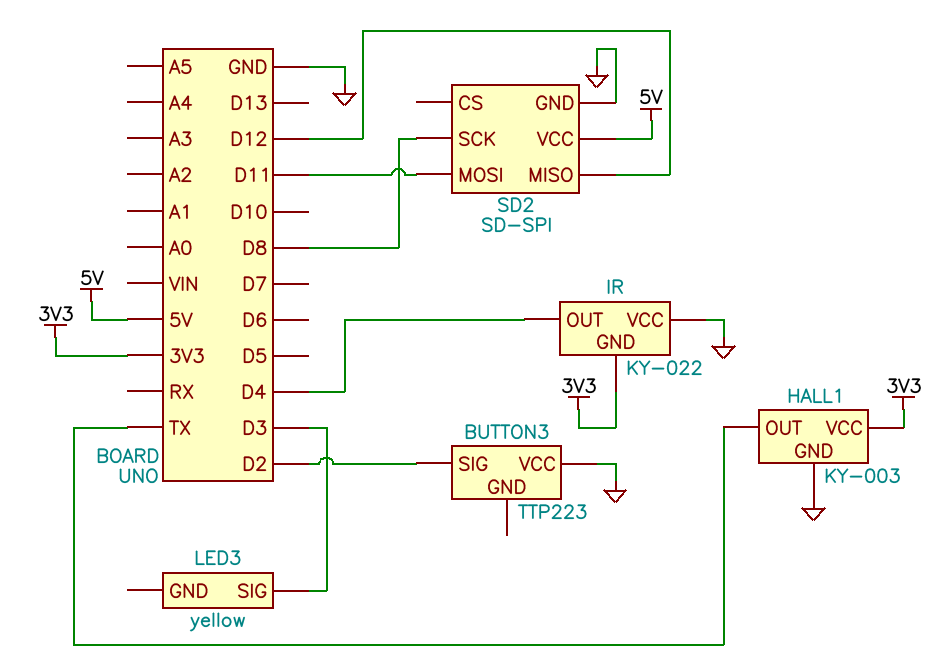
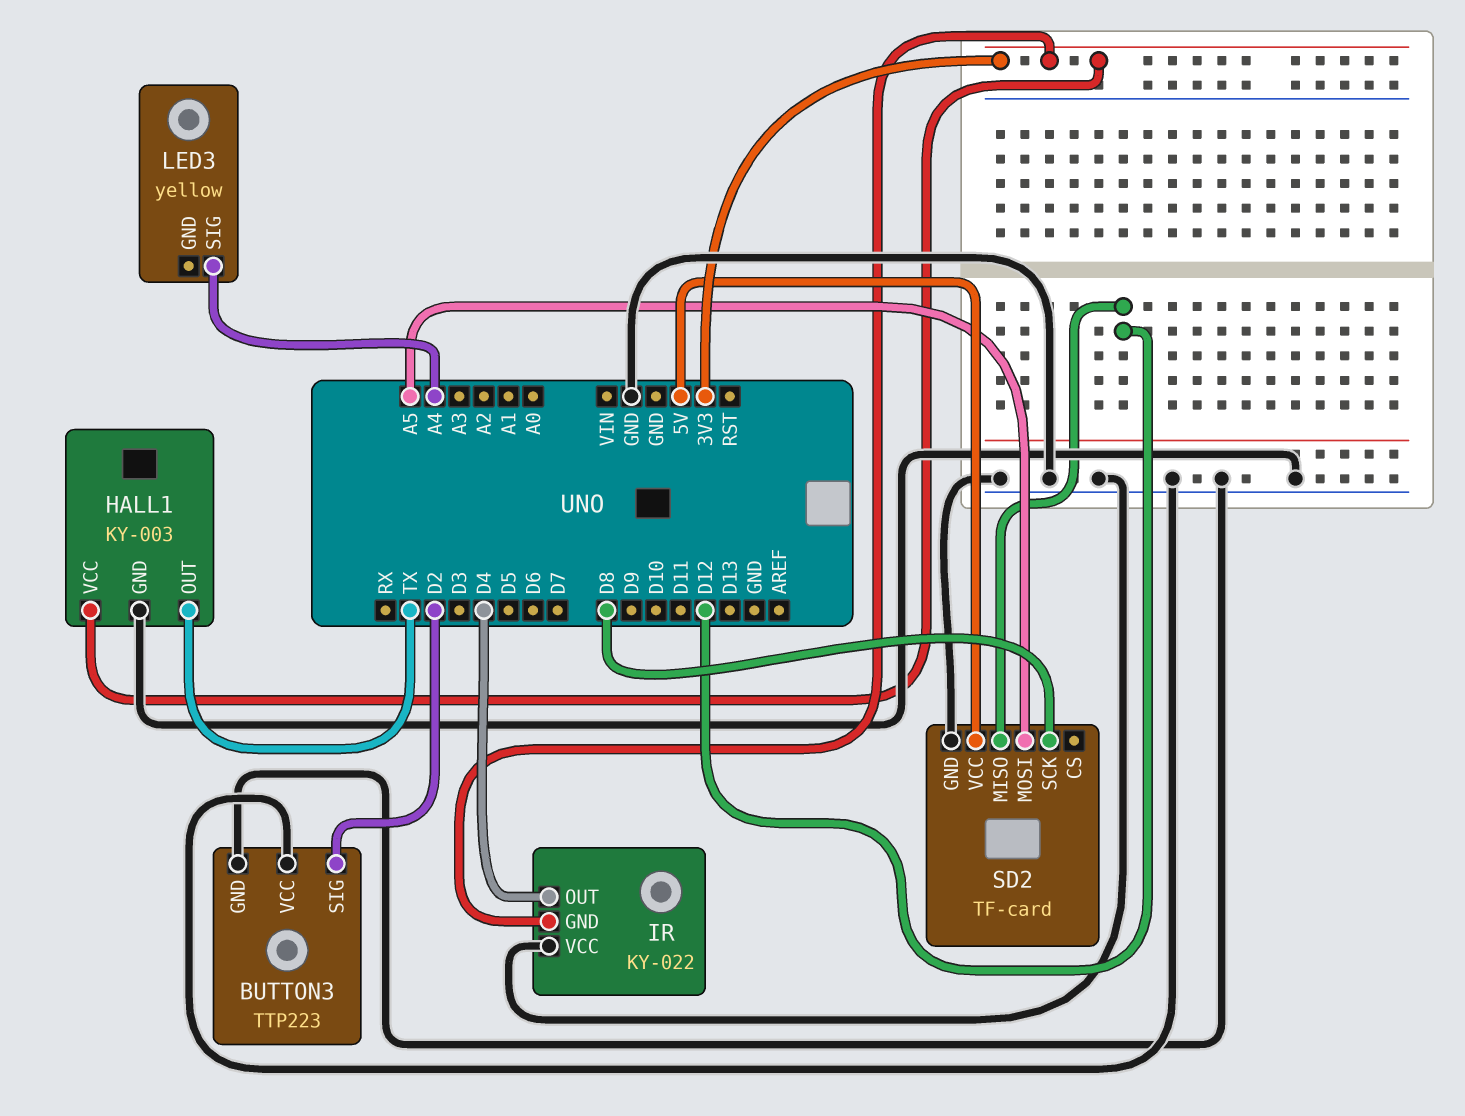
BUTTON3 pin GND: none -> GND
LED3 pin SIG: D3 -> A4
SD2: SD-SPI -> TF-card
SD2 pin MOSI: D11 -> A5

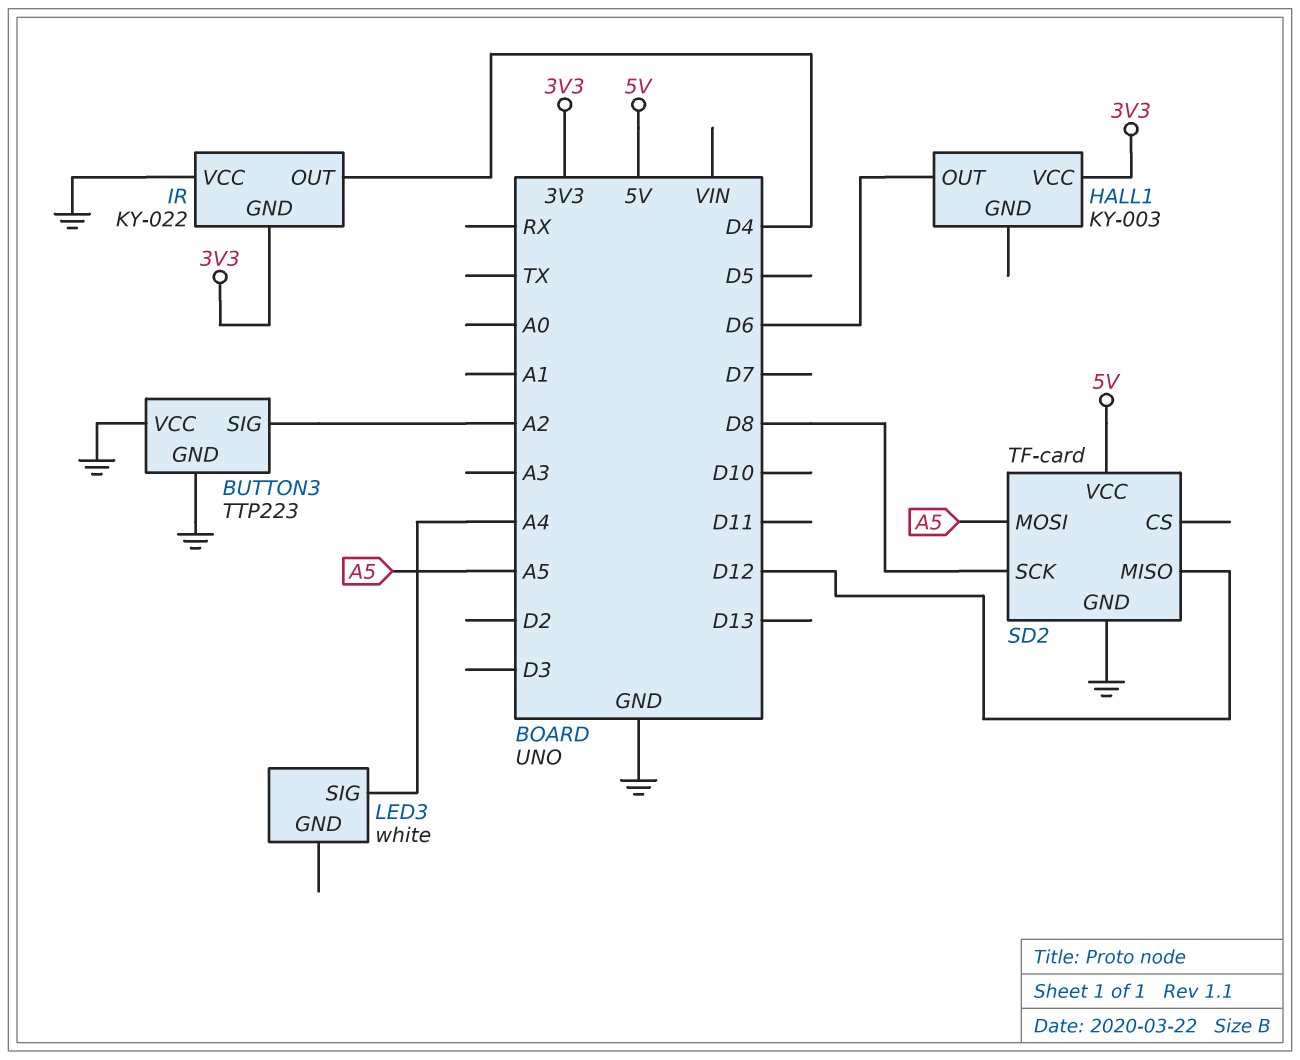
BUTTON3 pin SIG: D2 -> A2
HALL1 pin GND: GND -> none
HALL1 pin OUT: TX -> D6
LED3: yellow -> white

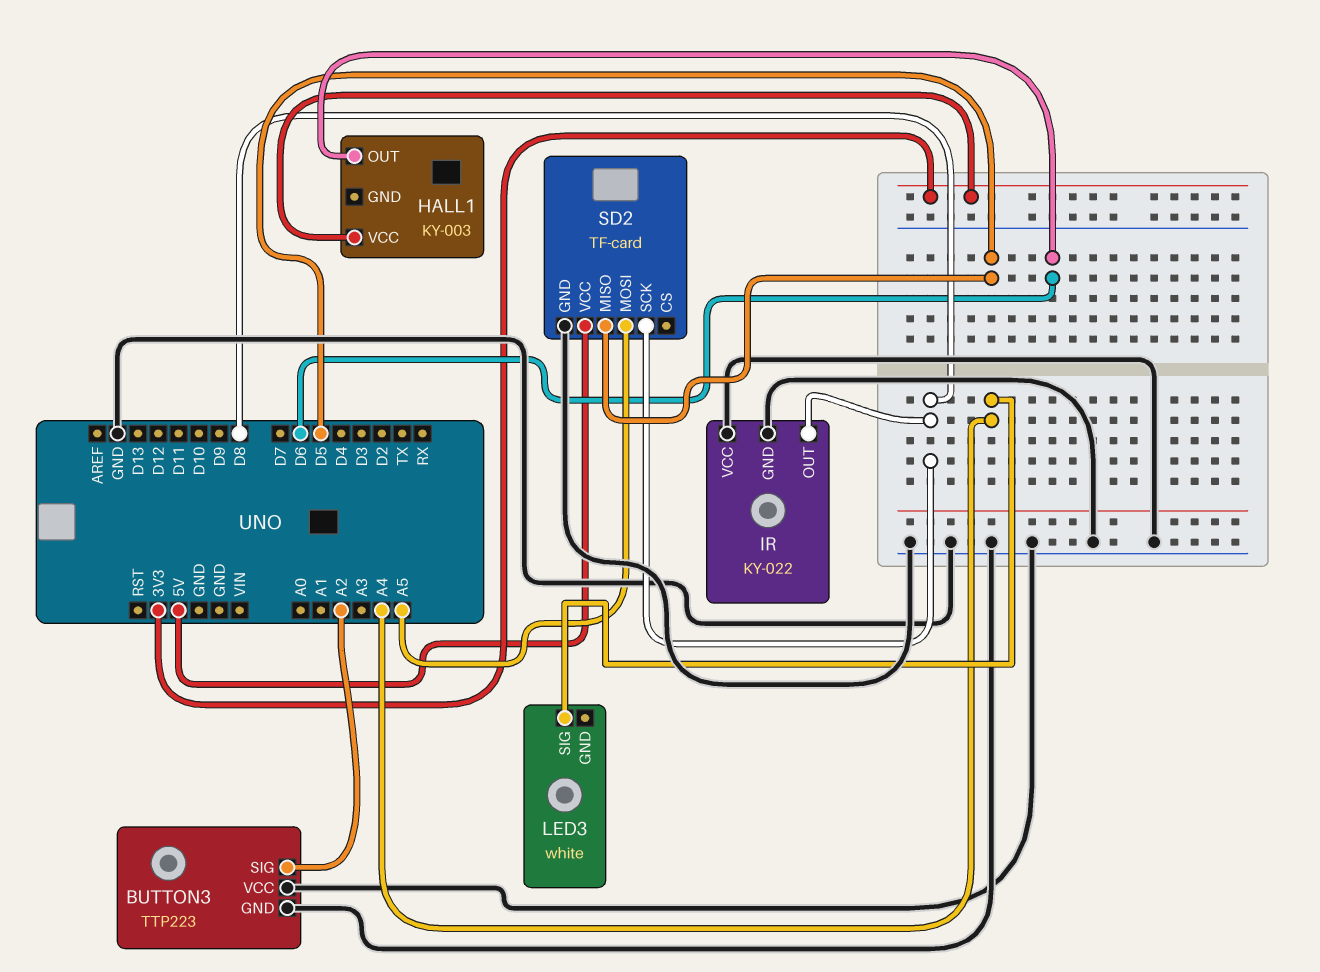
IR pin GND: 3V3 -> GND
IR pin OUT: D4 -> D8
SD2 pin MISO: D12 -> D5

